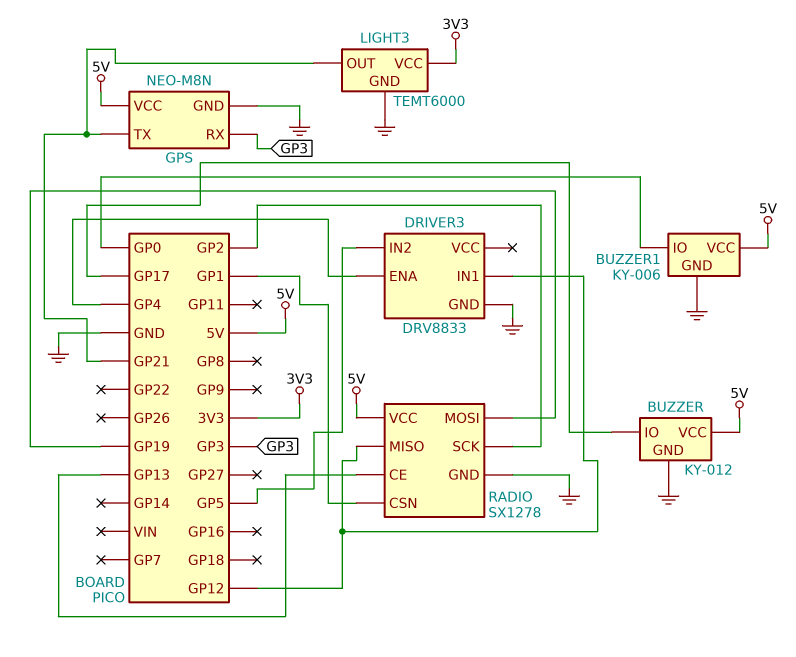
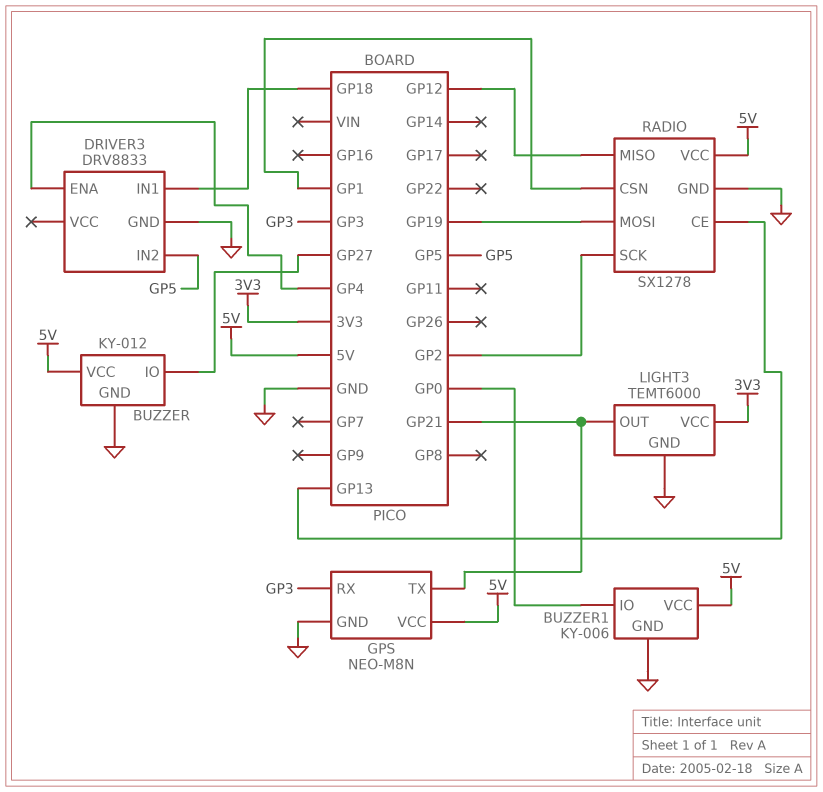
BUZZER pin IO: GP17 -> GP27
DRIVER3 pin IN1: GP12 -> GP18

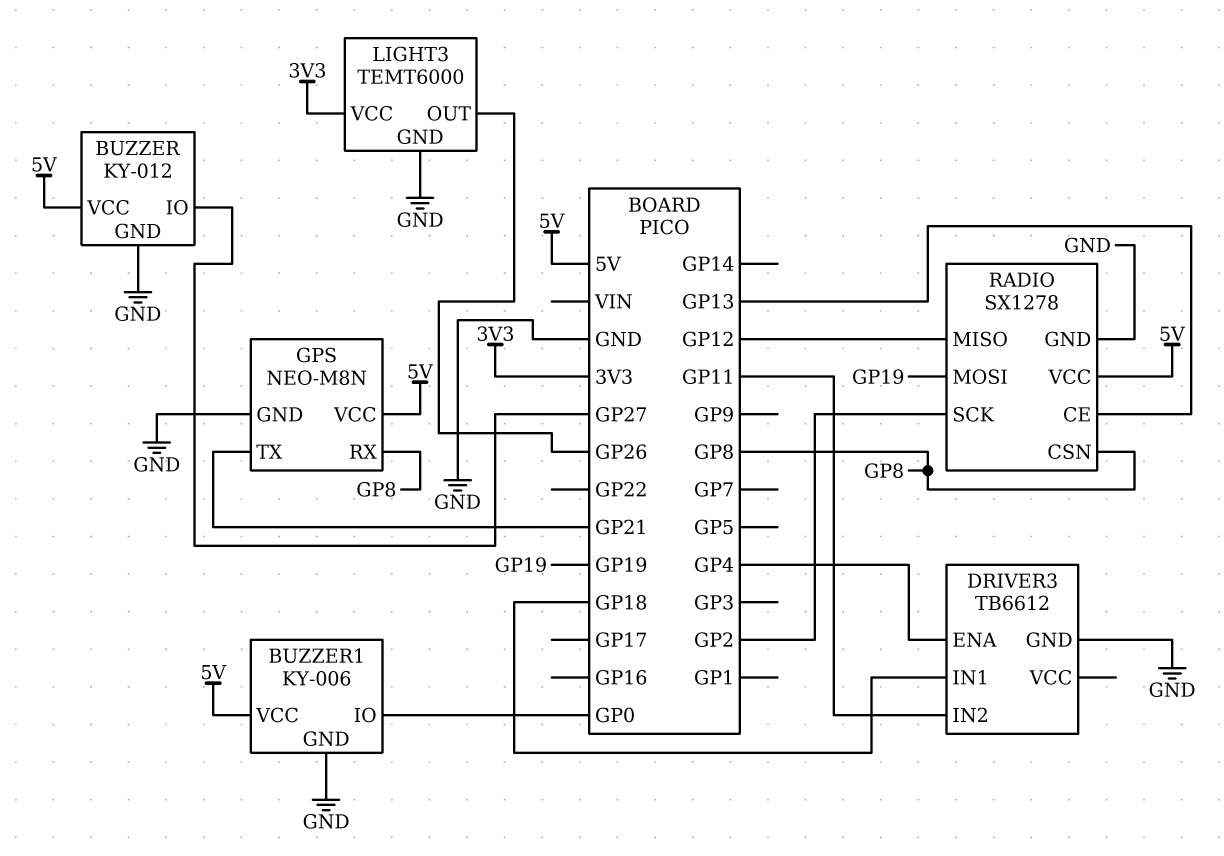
DRIVER3: DRV8833 -> TB6612
DRIVER3 pin IN2: GP5 -> GP11
GPS pin RX: GP3 -> GP8
LIGHT3 pin OUT: GP21 -> GP26
RADIO pin CSN: GP1 -> GP8

